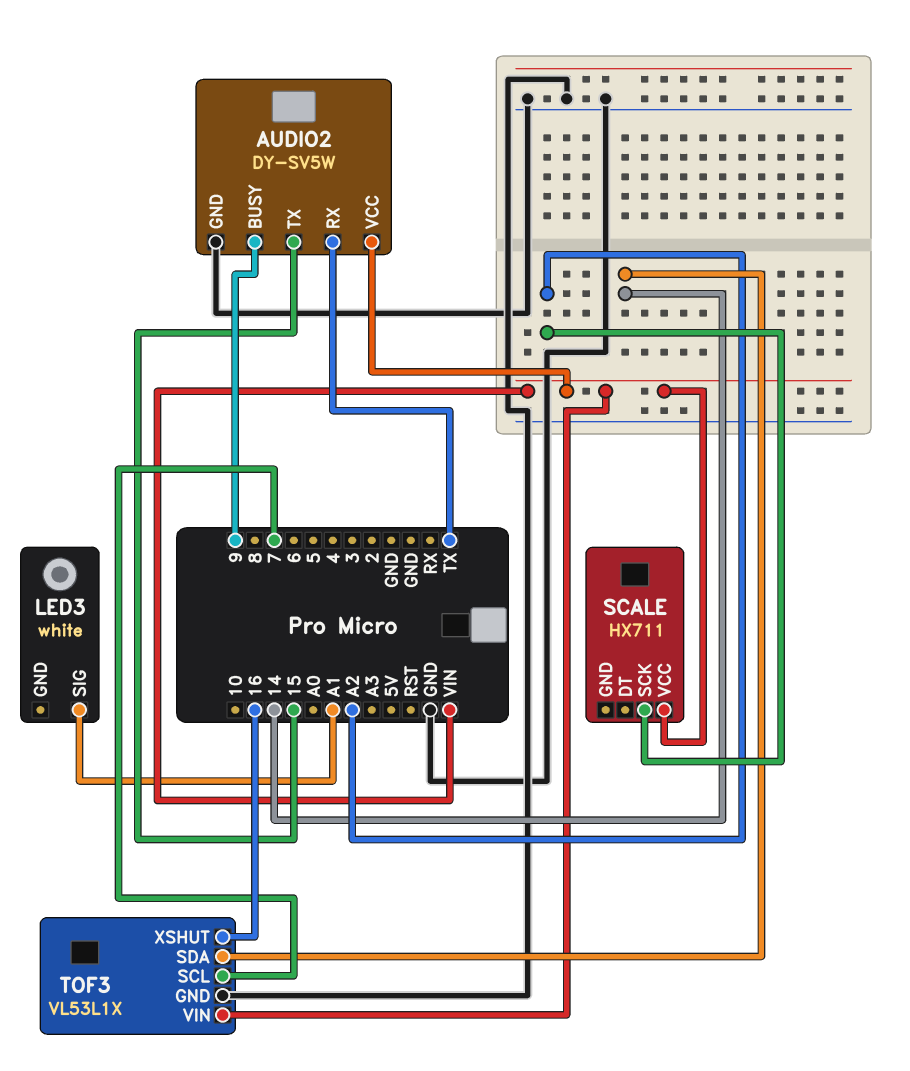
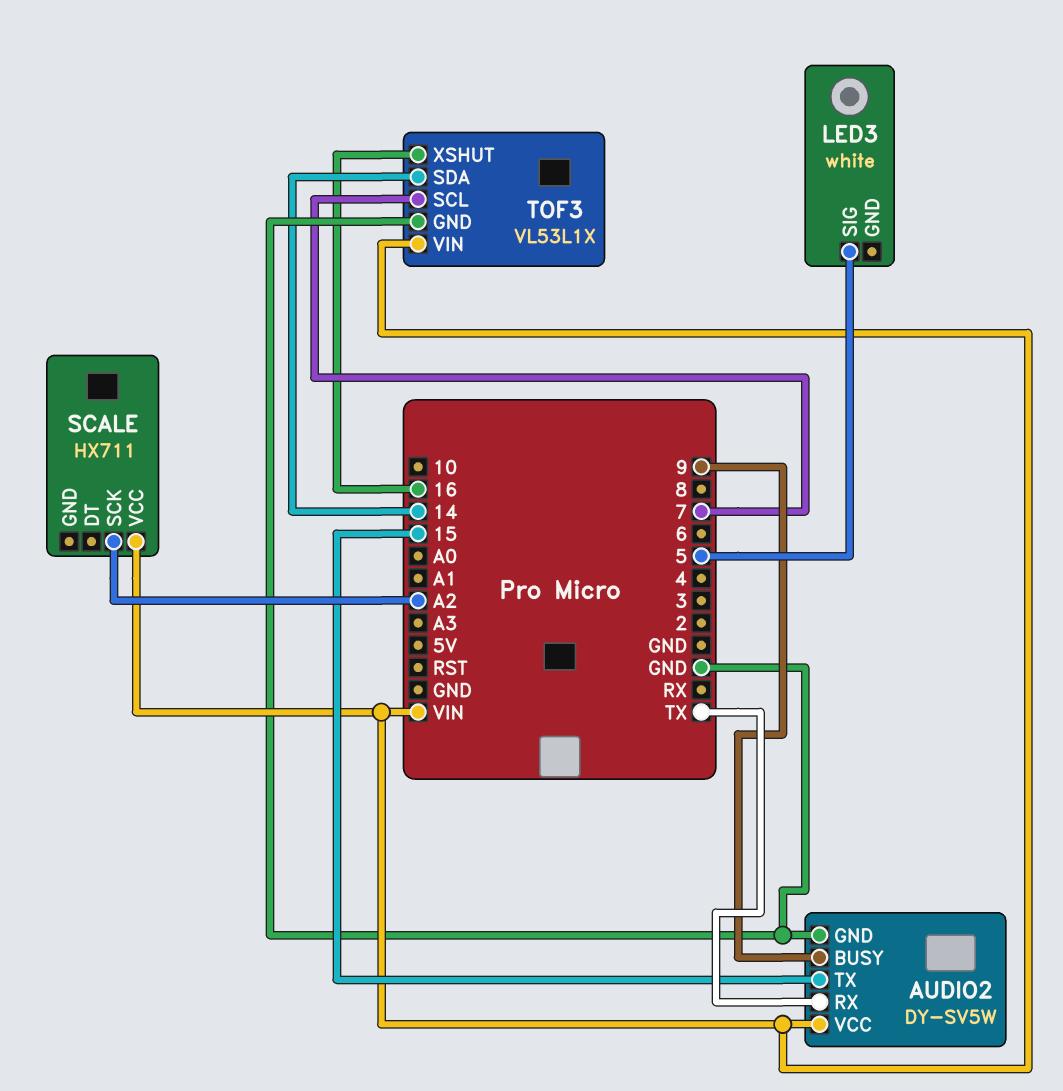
LED3 pin SIG: A1 -> 5

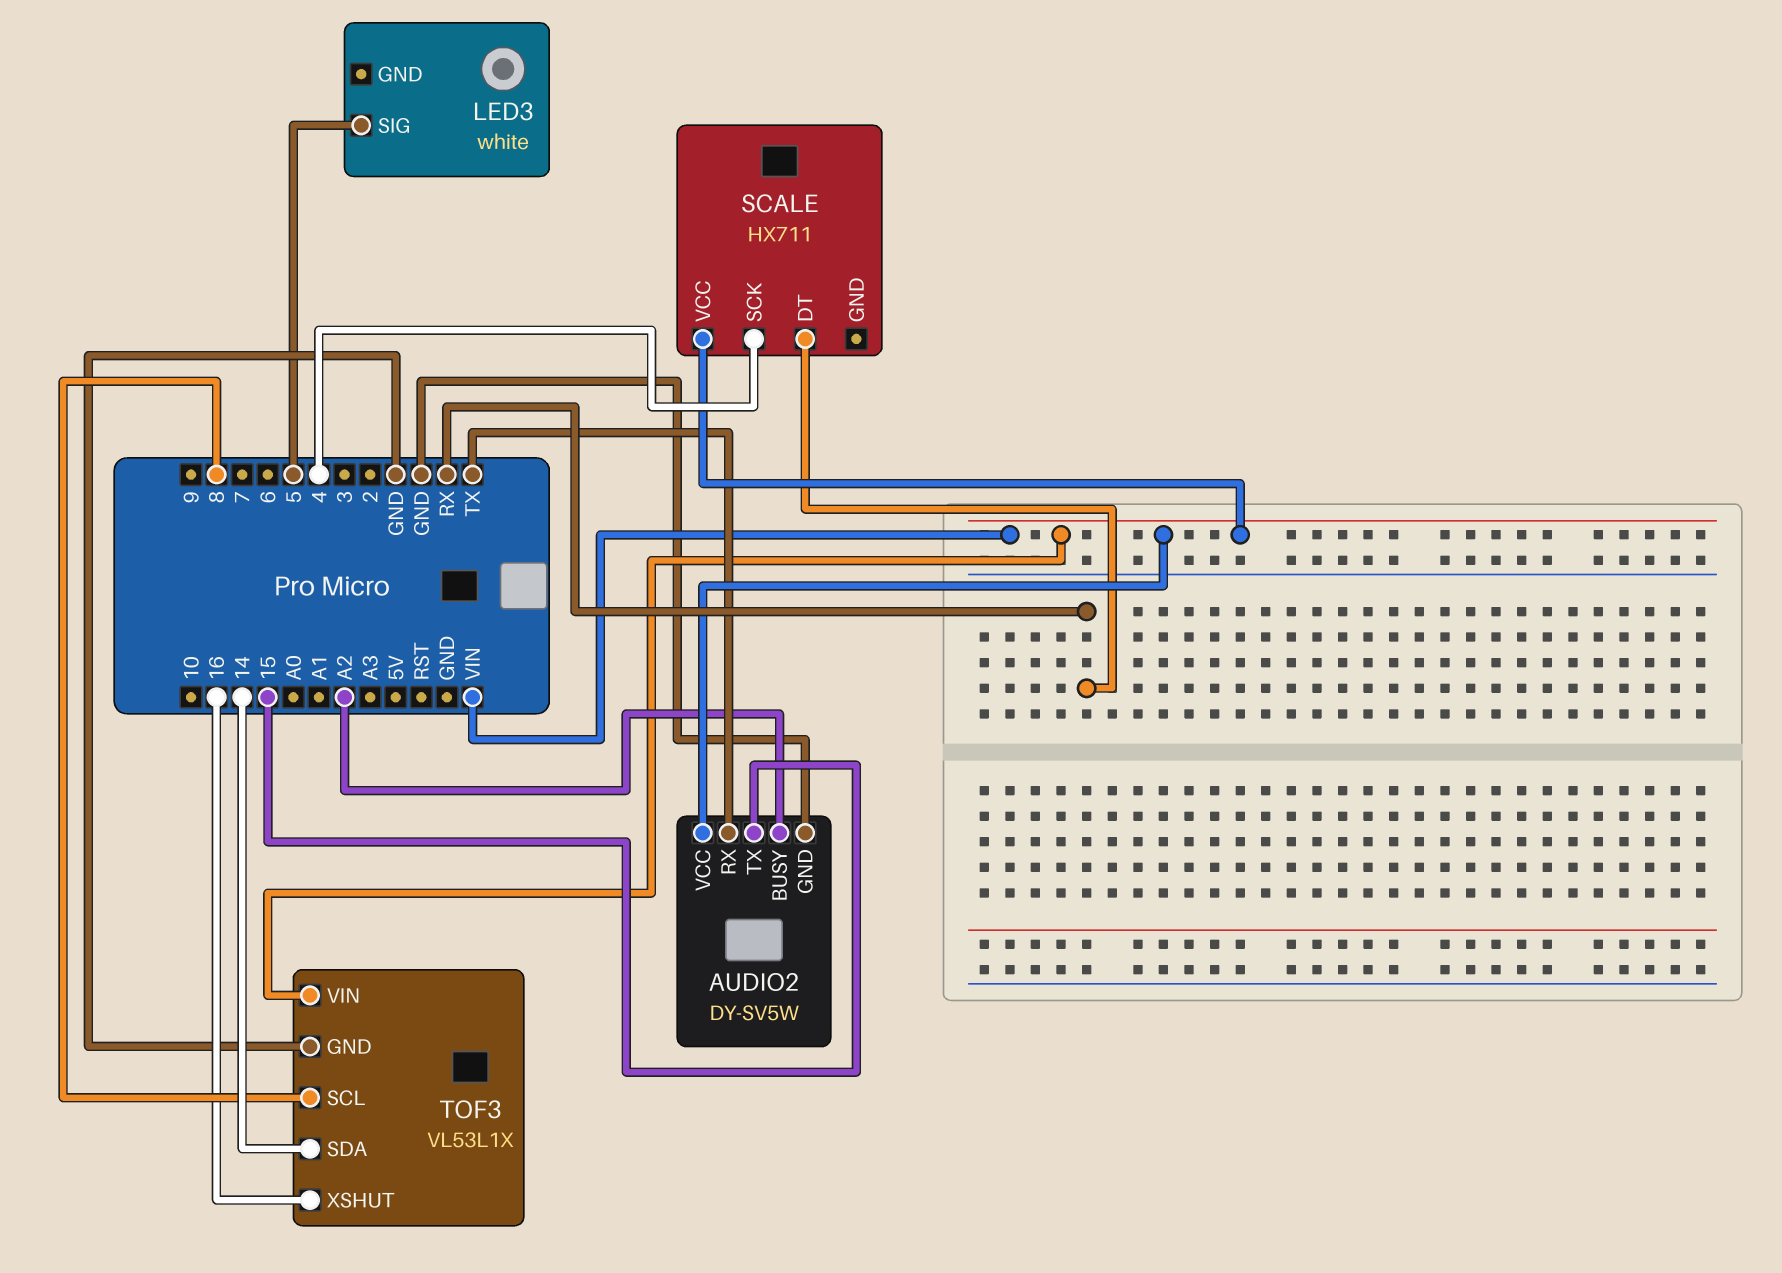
AUDIO2 pin BUSY: 9 -> A2
SCALE pin DT: none -> RX
SCALE pin SCK: A2 -> 4
TOF3 pin SCL: 7 -> 8

